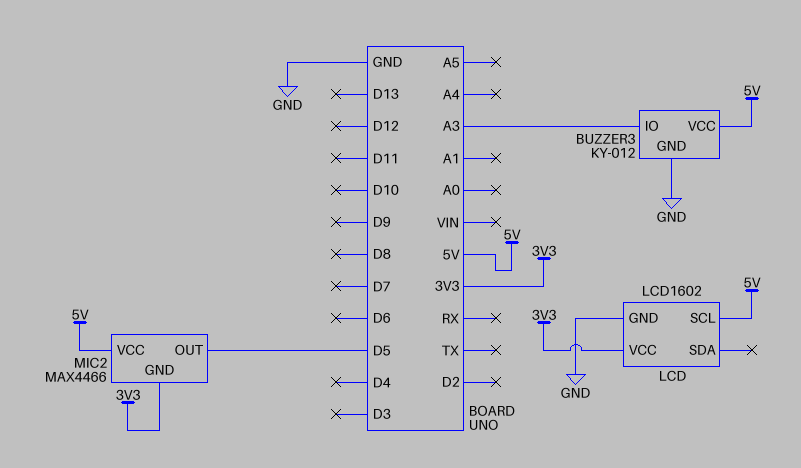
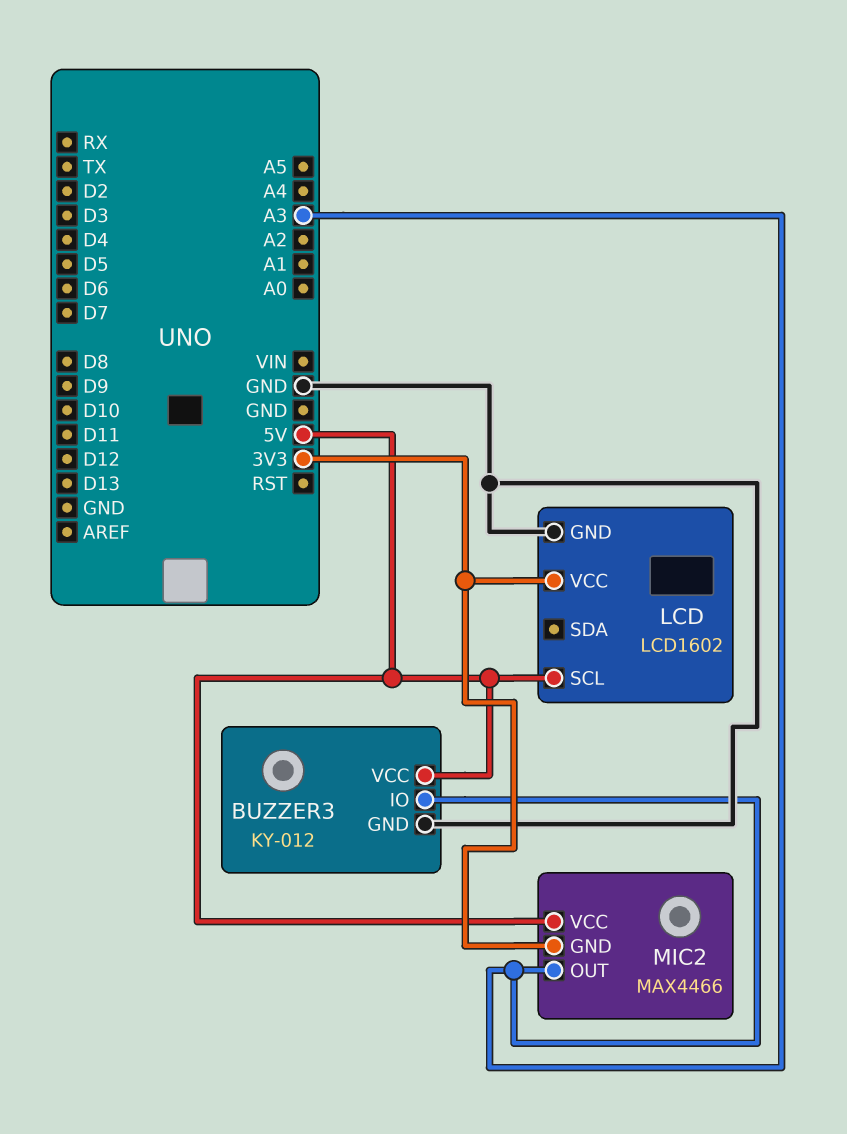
MIC2 pin OUT: D5 -> A3

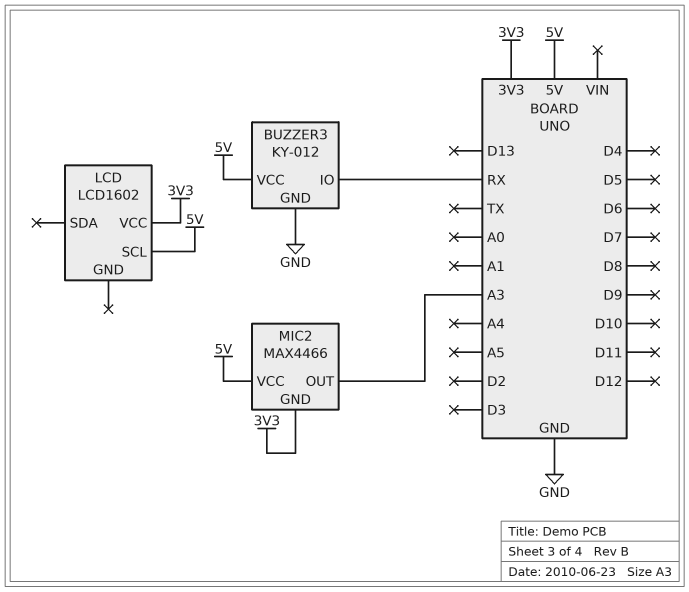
BUZZER3 pin IO: A3 -> RX
LCD pin GND: GND -> none

